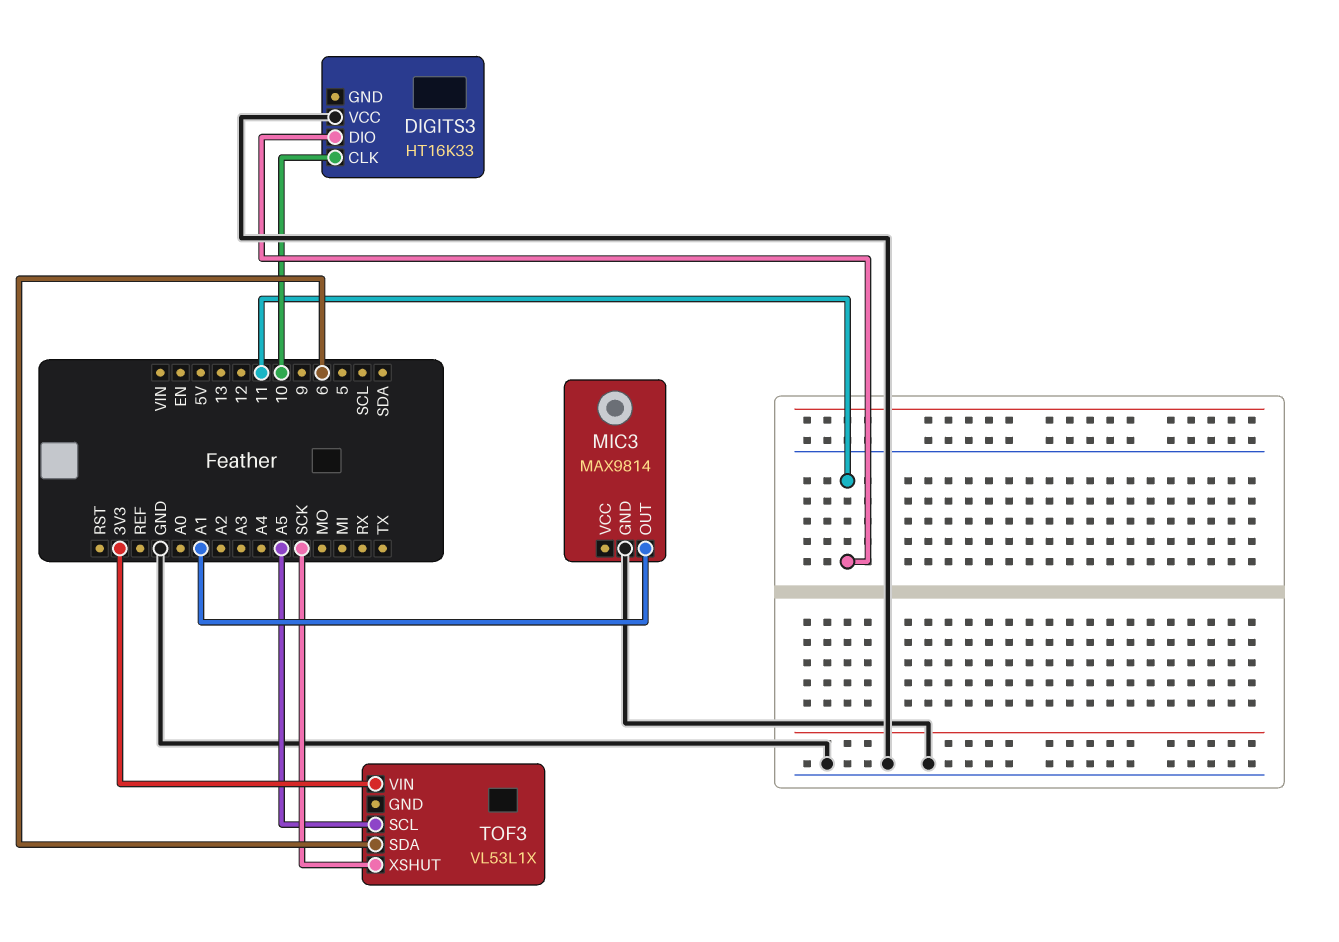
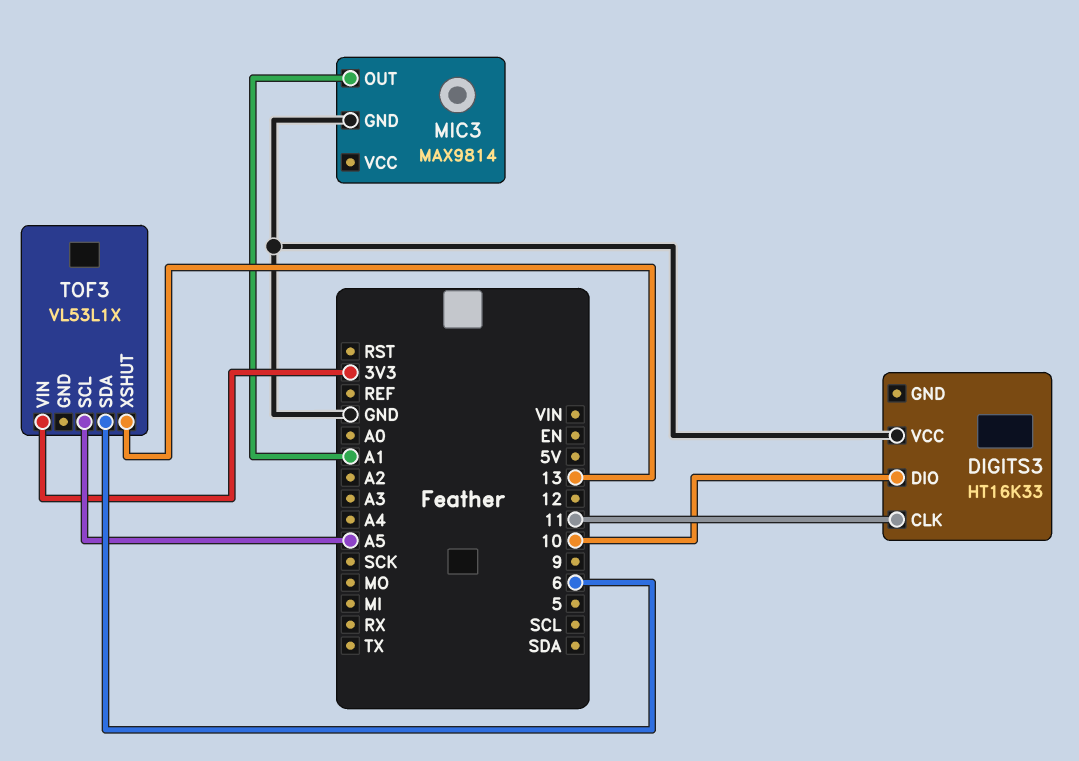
DIGITS3 pin CLK: 10 -> 11
DIGITS3 pin DIO: 11 -> 10
TOF3 pin XSHUT: SCK -> 13

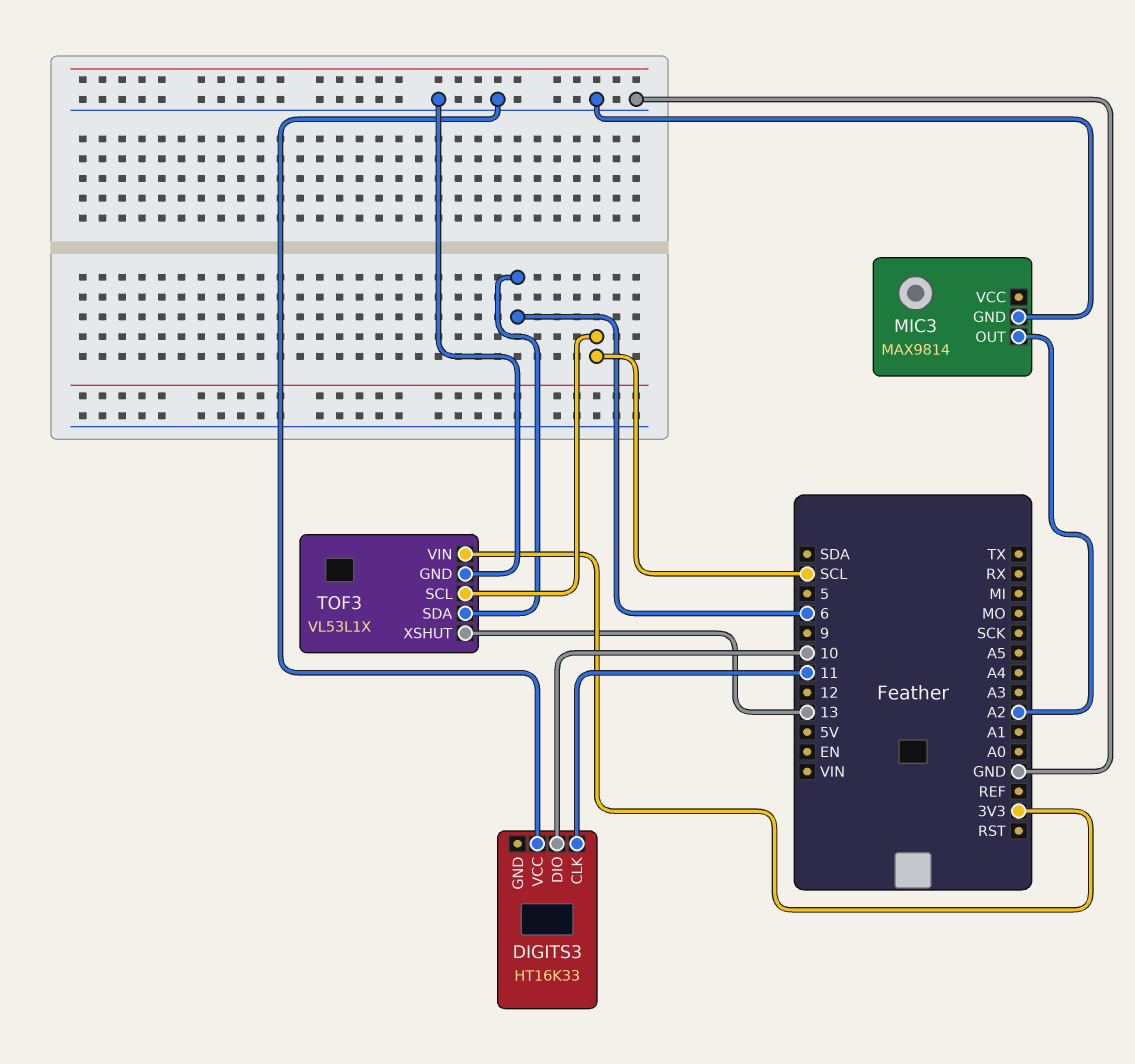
MIC3 pin OUT: A1 -> A2
TOF3 pin GND: none -> GND
TOF3 pin SCL: A5 -> SCL

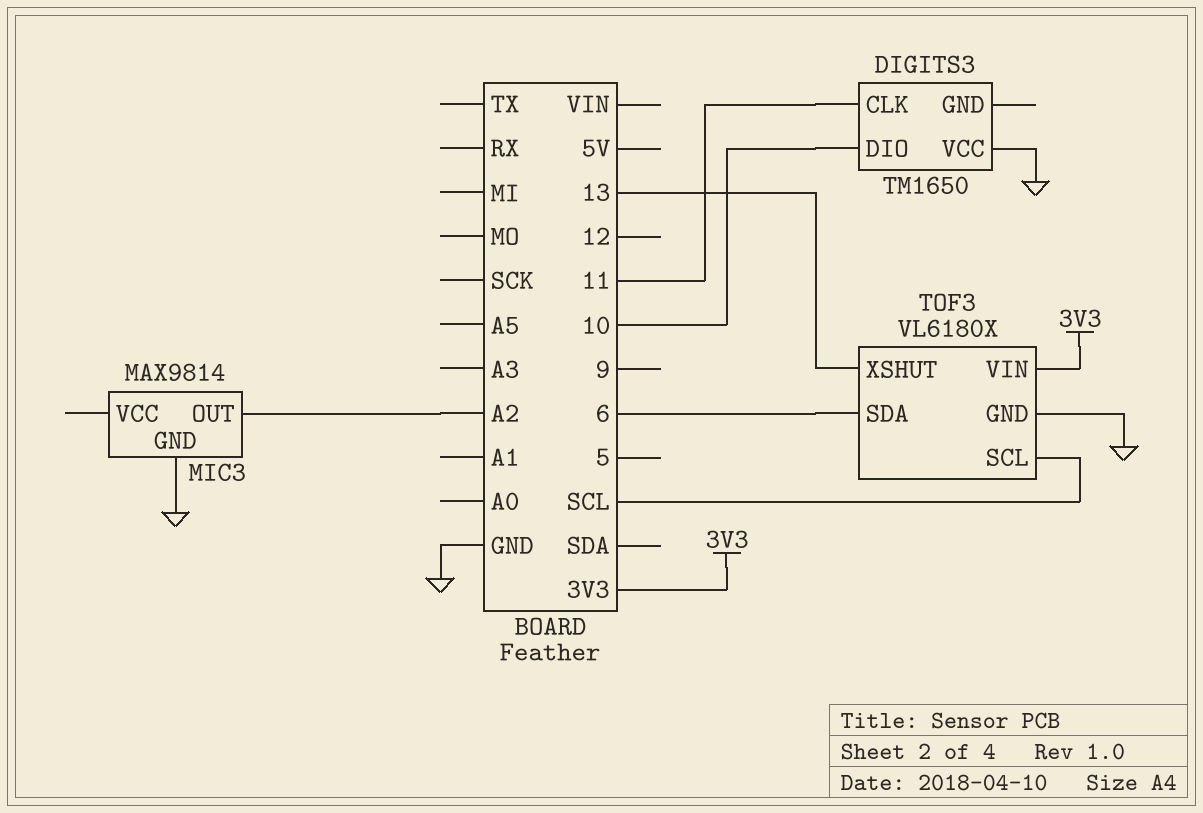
DIGITS3: HT16K33 -> TM1650
TOF3: VL53L1X -> VL6180X

